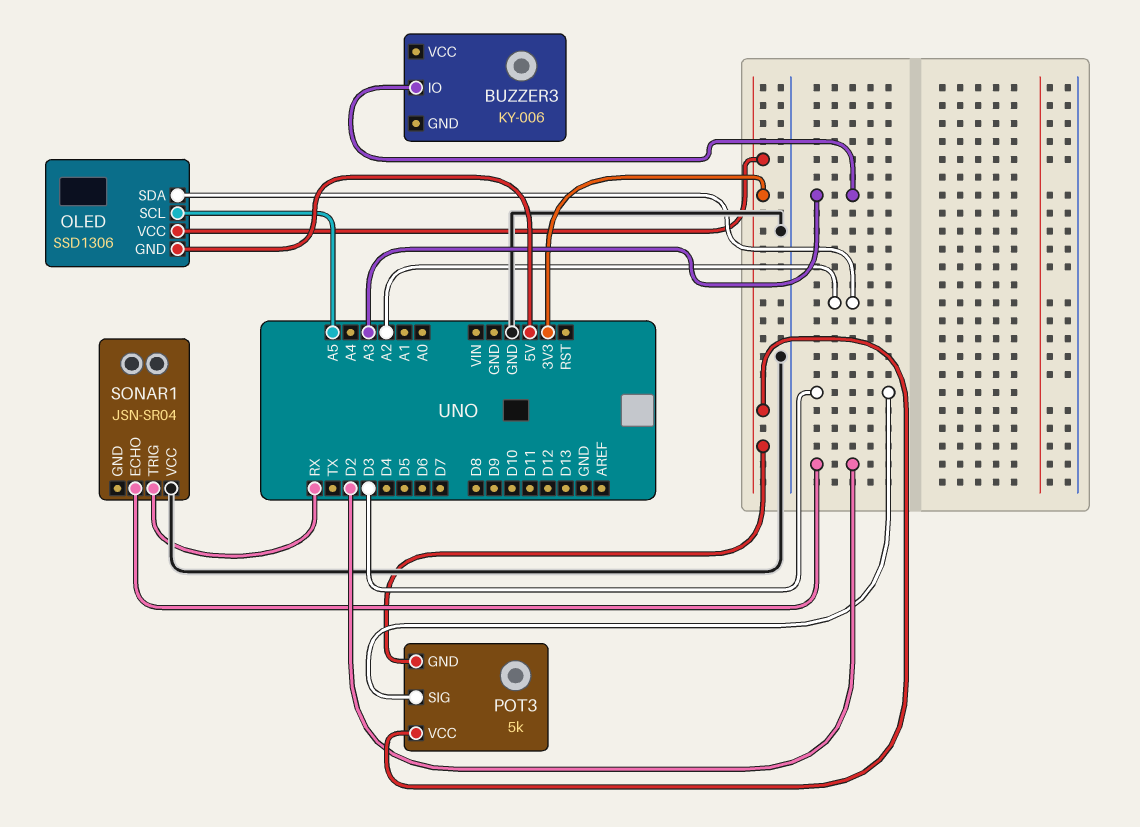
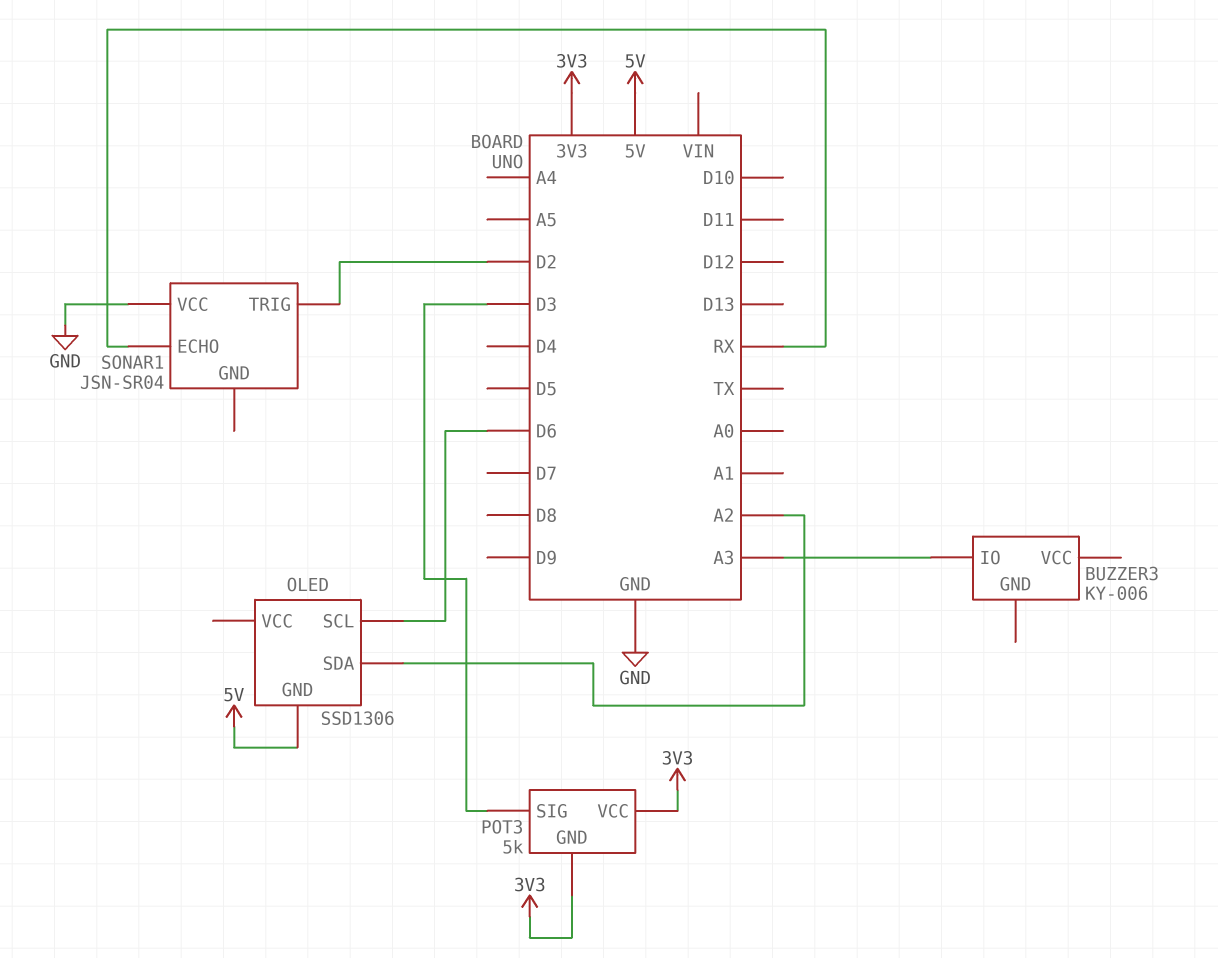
OLED pin SCL: A5 -> D6
OLED pin VCC: 3V3 -> none
SONAR1 pin ECHO: D2 -> RX
SONAR1 pin TRIG: RX -> D2

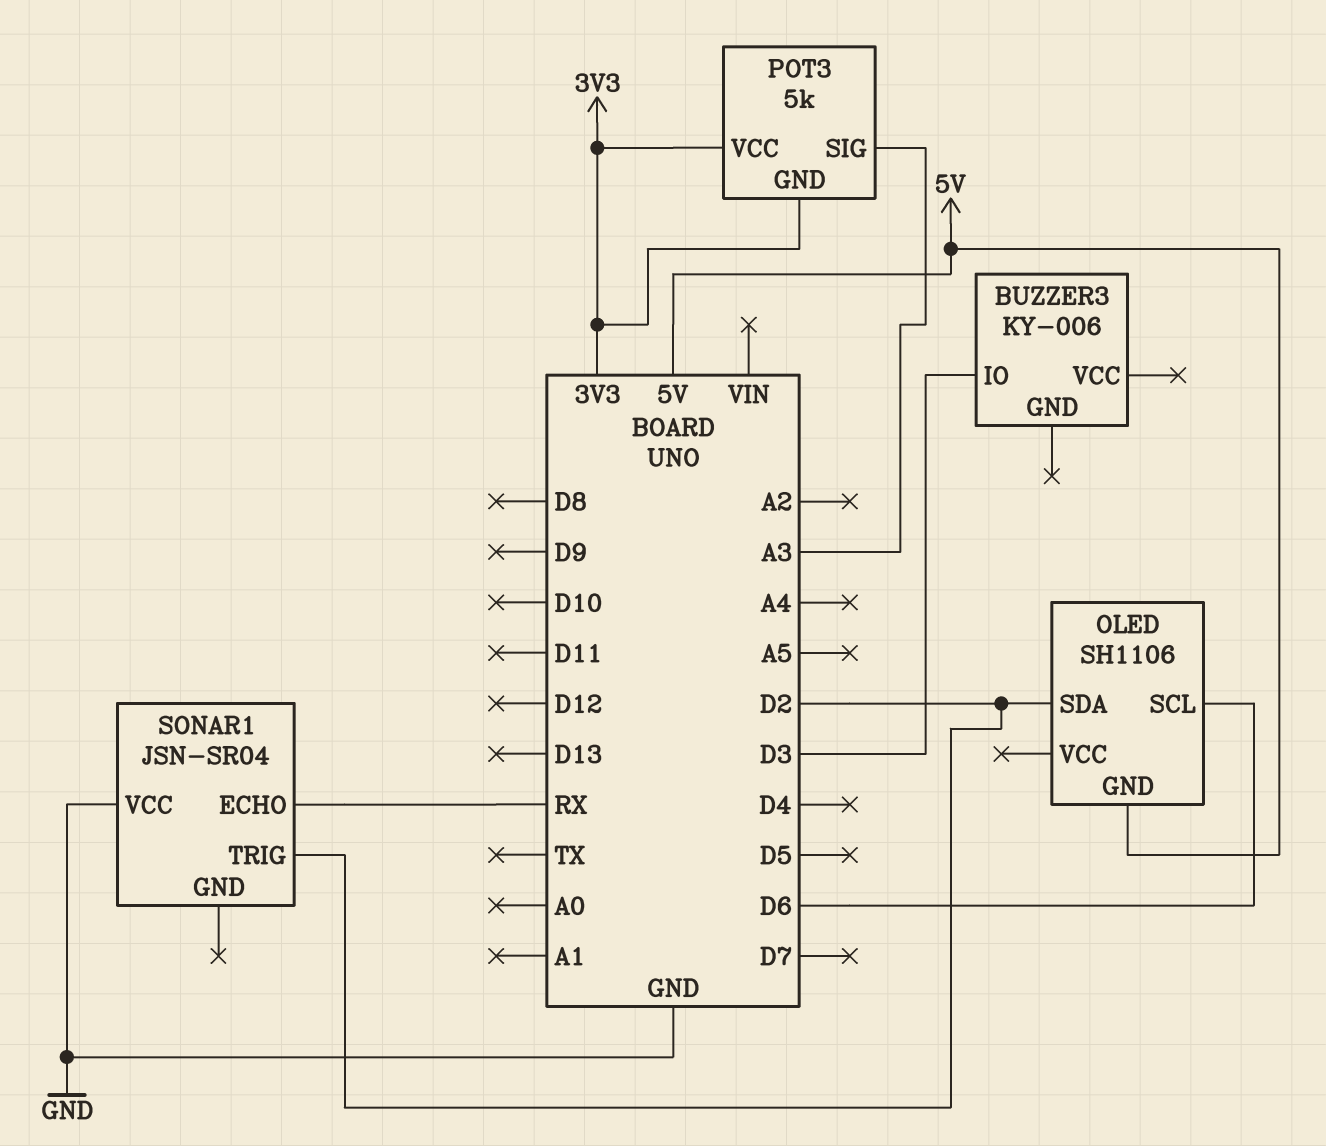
BUZZER3 pin IO: A3 -> D3
OLED: SSD1306 -> SH1106
OLED pin SDA: A2 -> D2
POT3 pin SIG: D3 -> A3

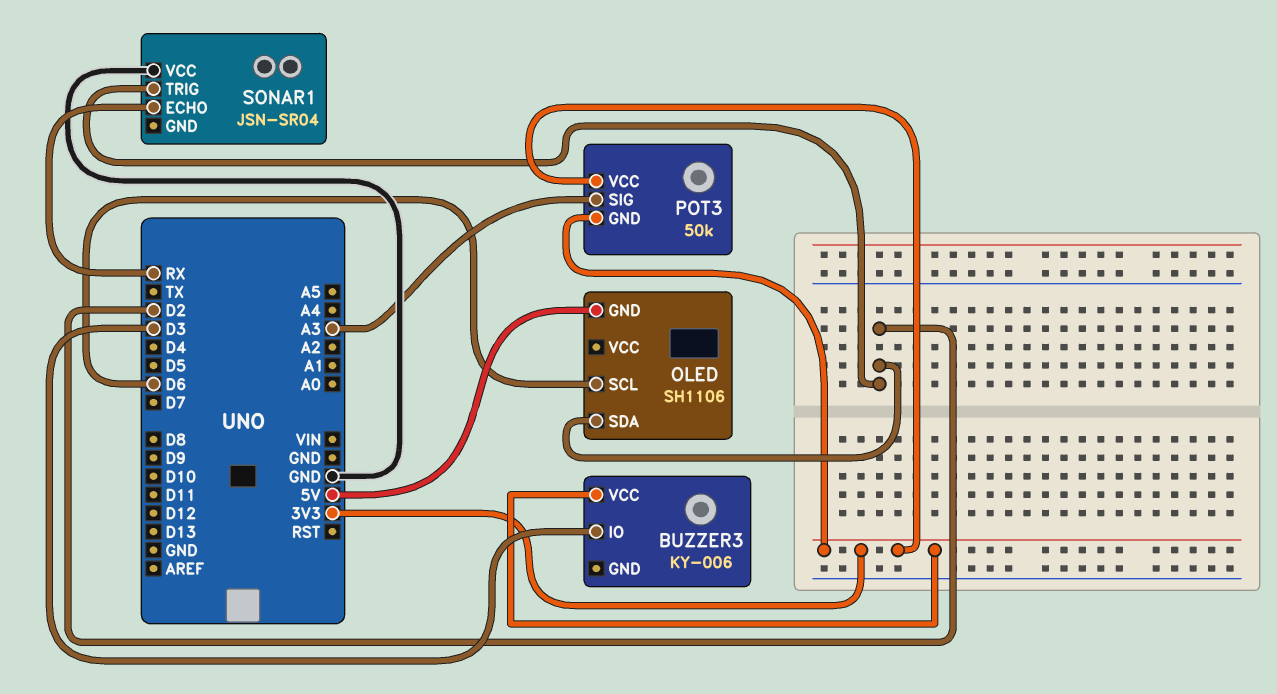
BUZZER3 pin VCC: none -> 3V3
POT3: 5k -> 50k

